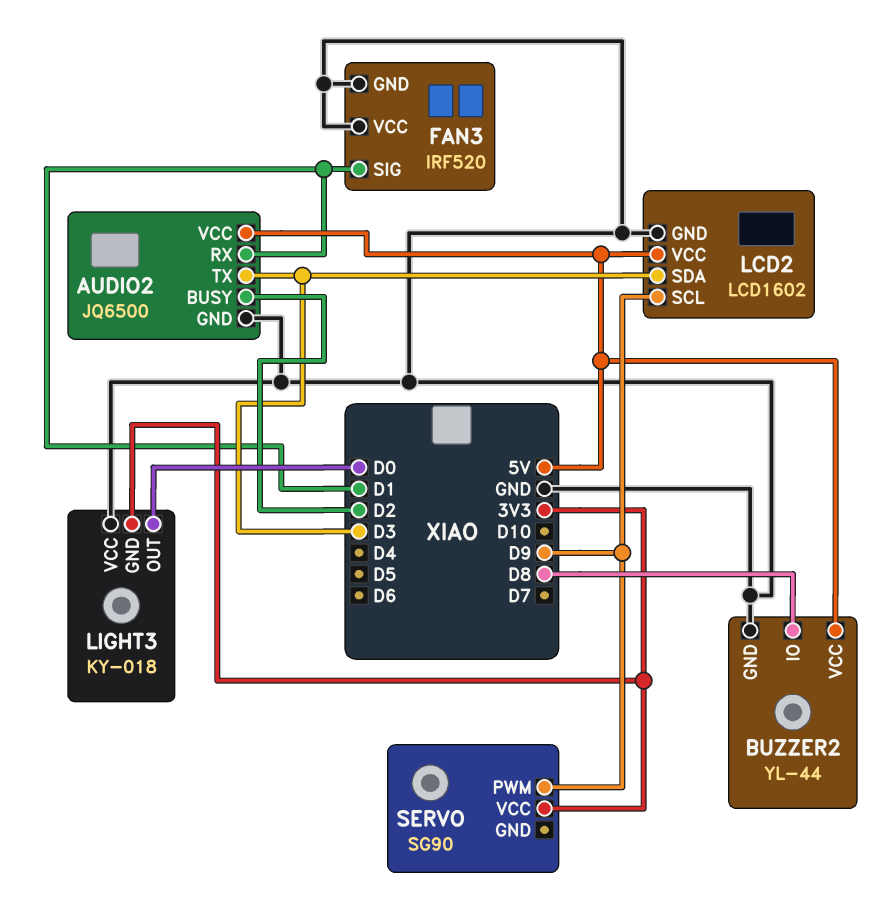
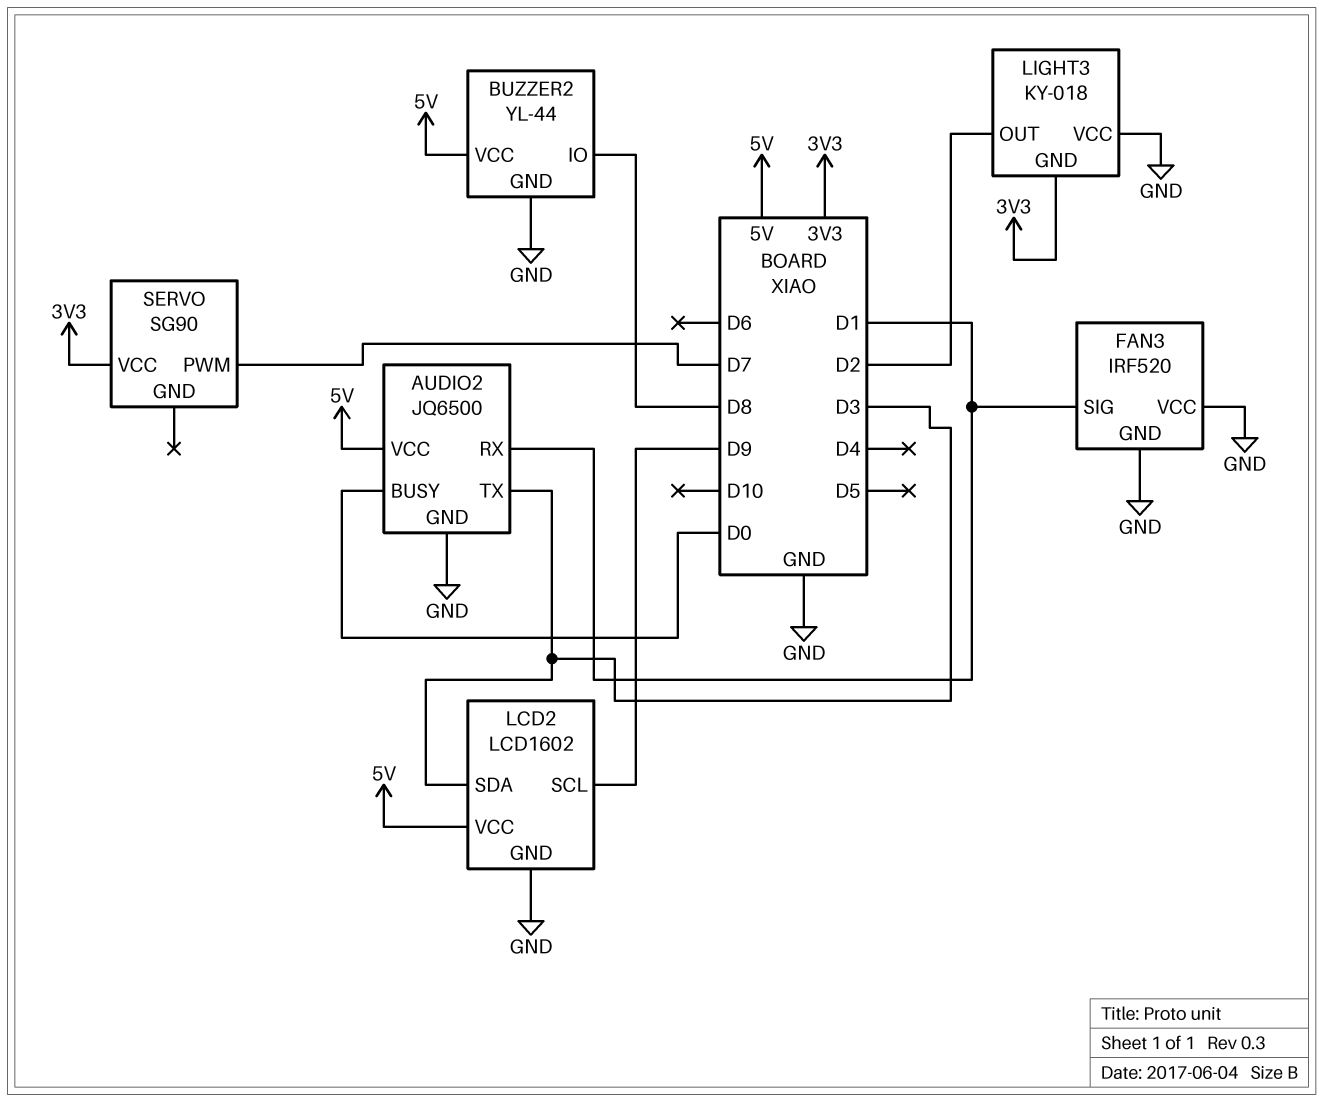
AUDIO2 pin BUSY: D2 -> D0
LIGHT3 pin OUT: D0 -> D2
SERVO pin PWM: D9 -> D7

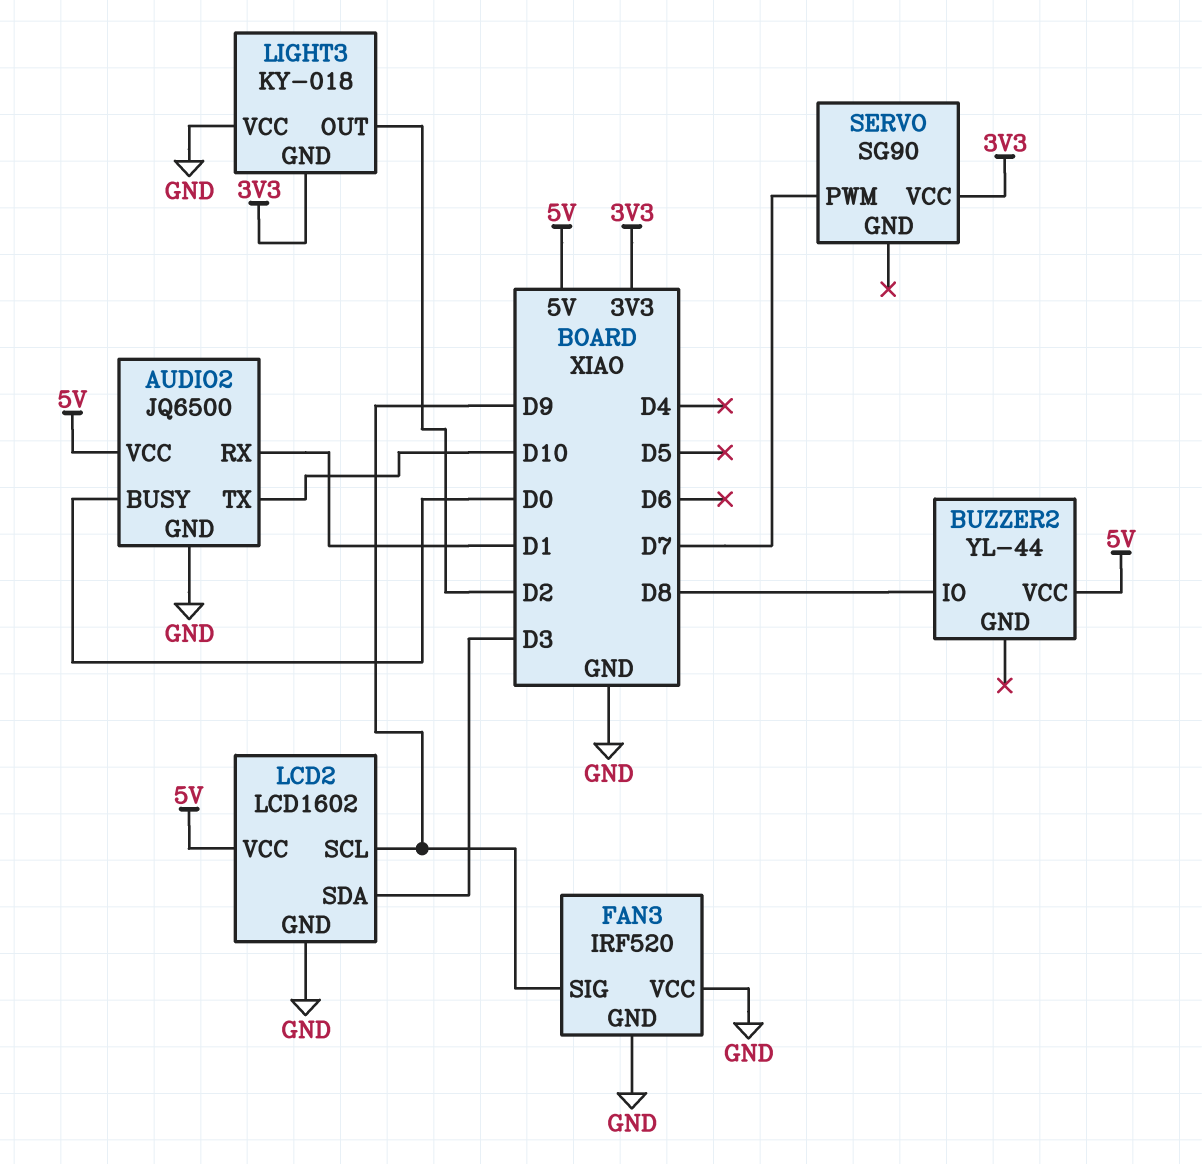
AUDIO2 pin TX: D3 -> D10
BUZZER2 pin GND: GND -> none
FAN3 pin SIG: D1 -> D9

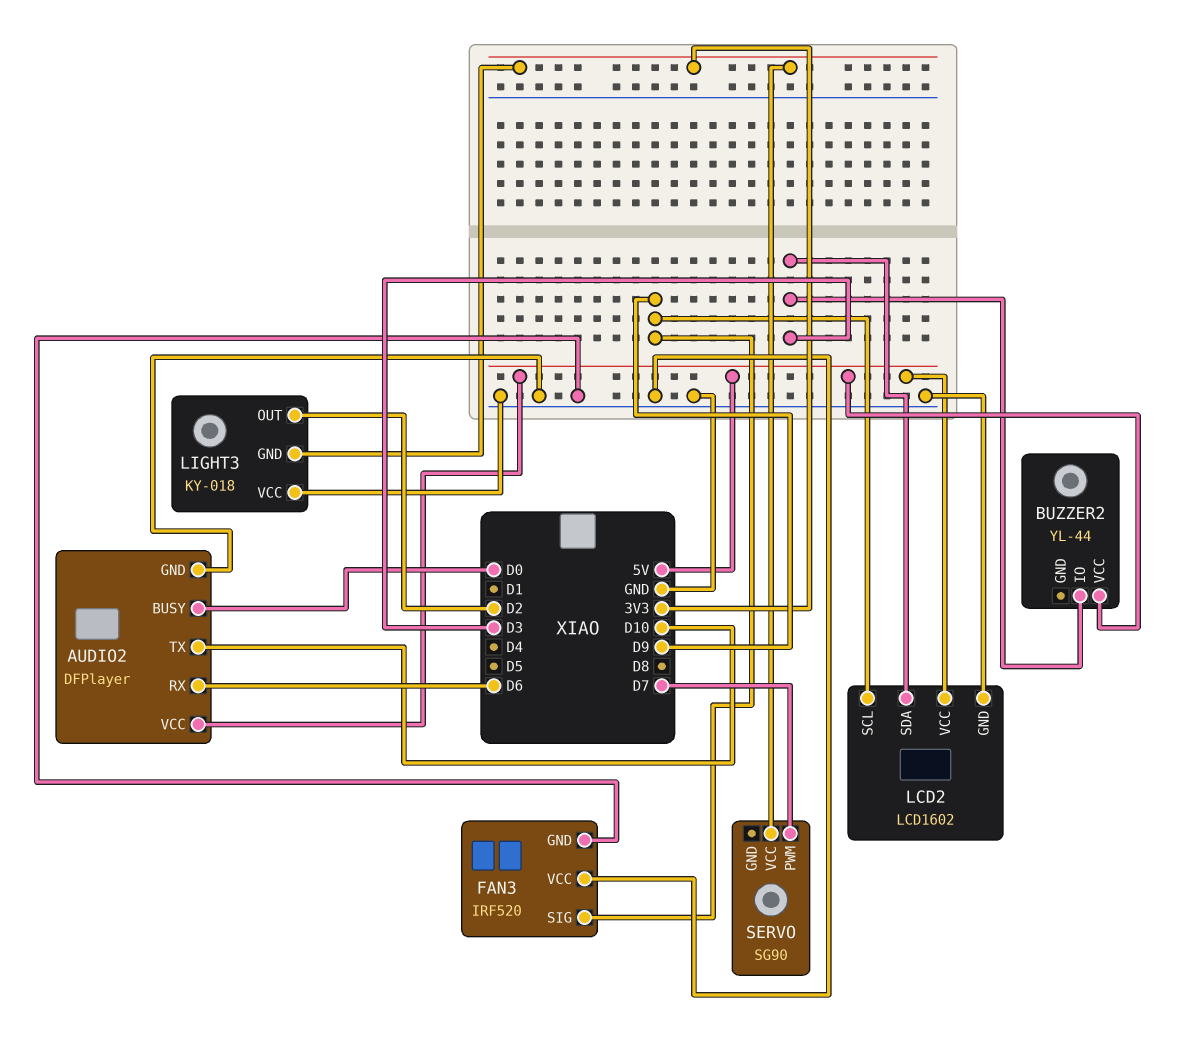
AUDIO2: JQ6500 -> DFPlayer
AUDIO2 pin RX: D1 -> D6
BUZZER2 pin IO: D8 -> D3

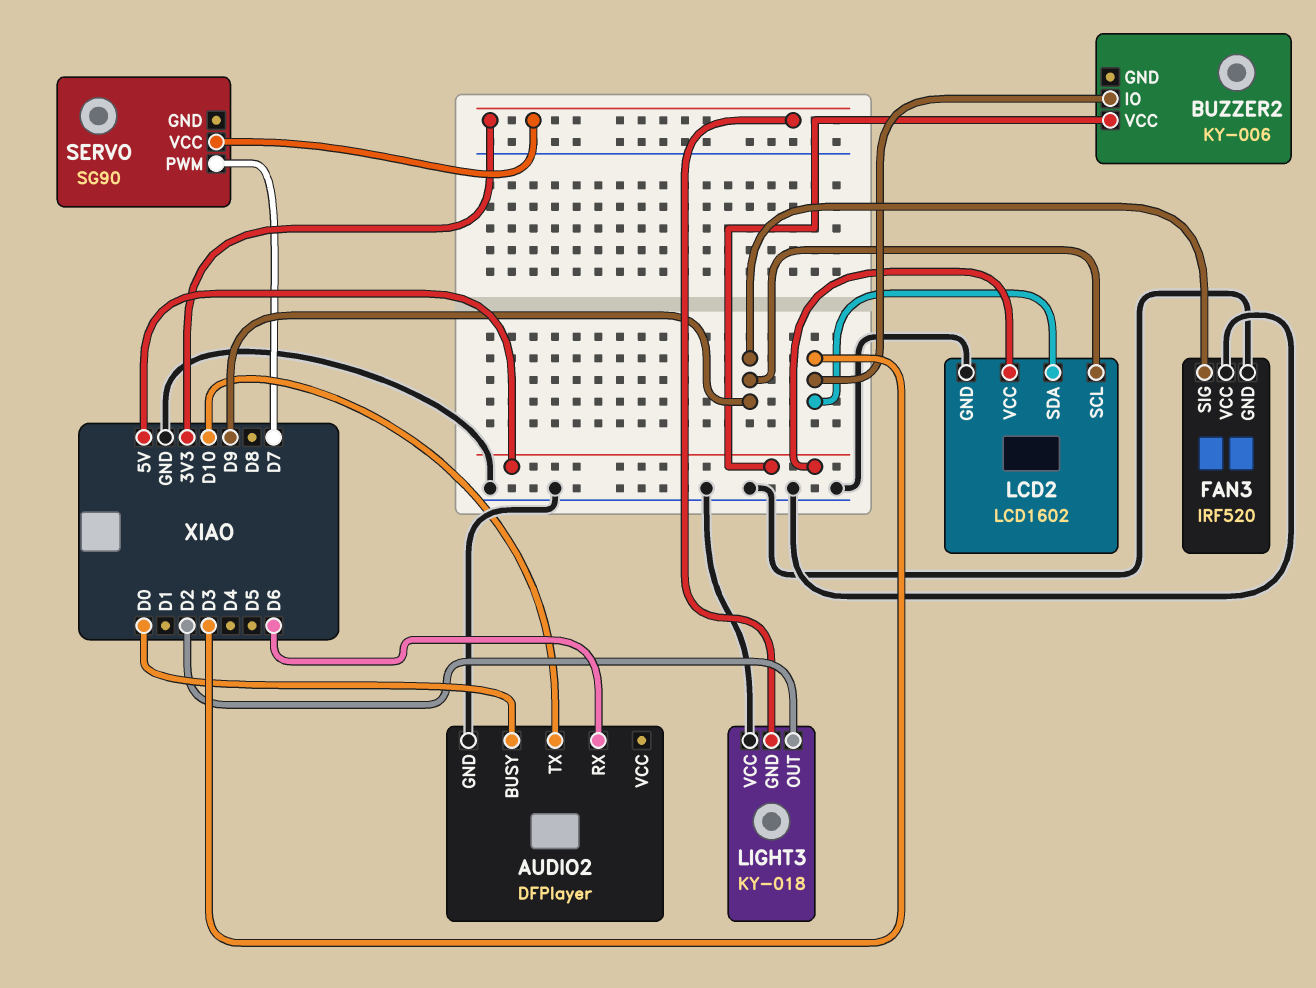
AUDIO2 pin VCC: 5V -> none
BUZZER2: YL-44 -> KY-006

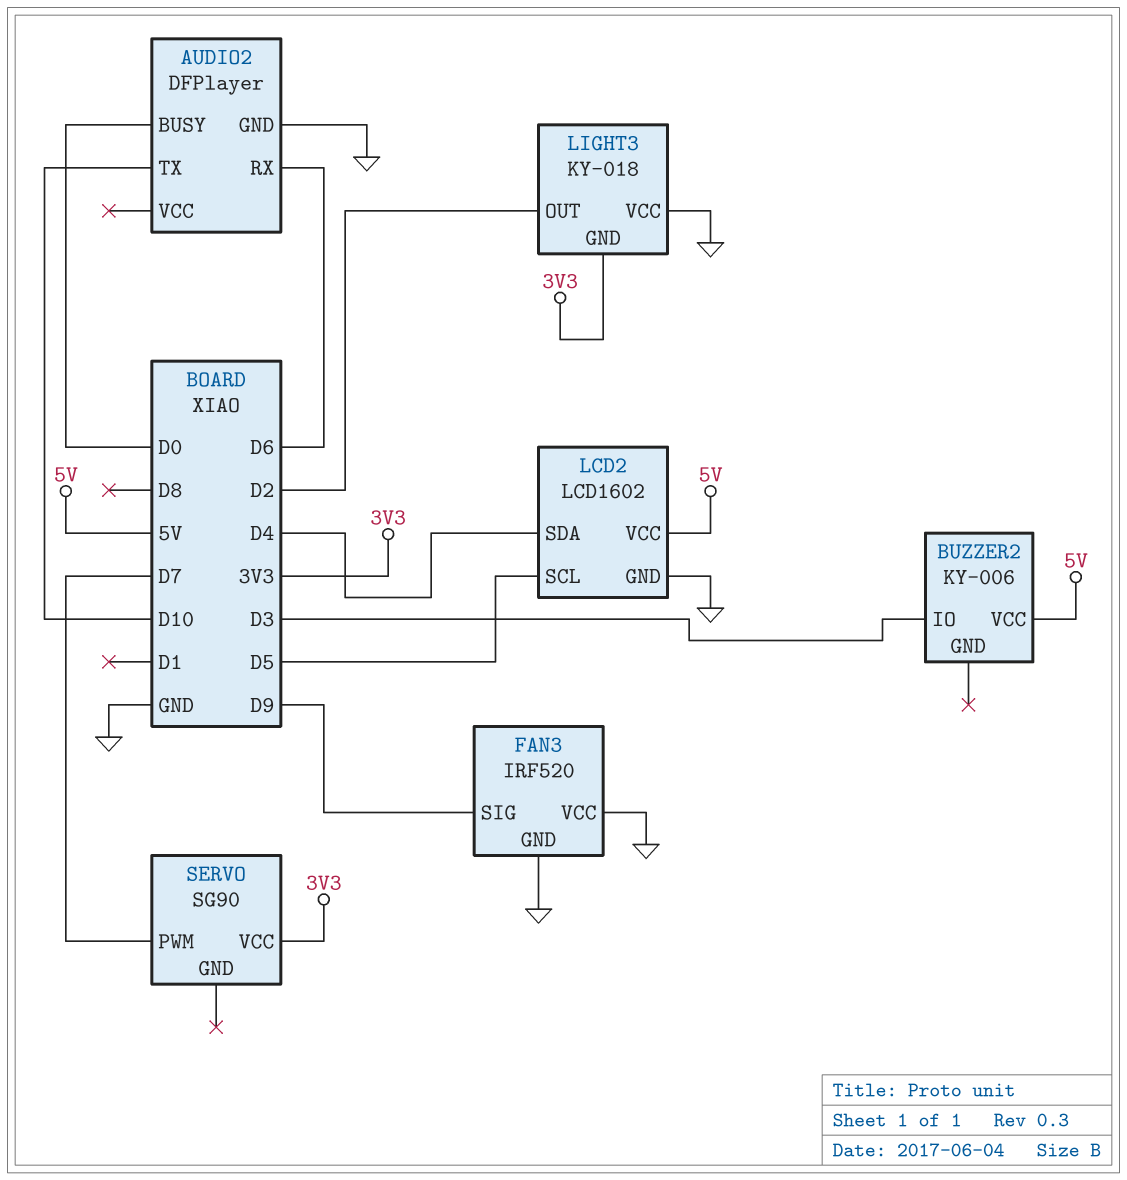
LCD2 pin SCL: D9 -> D5
LCD2 pin SDA: D3 -> D4

